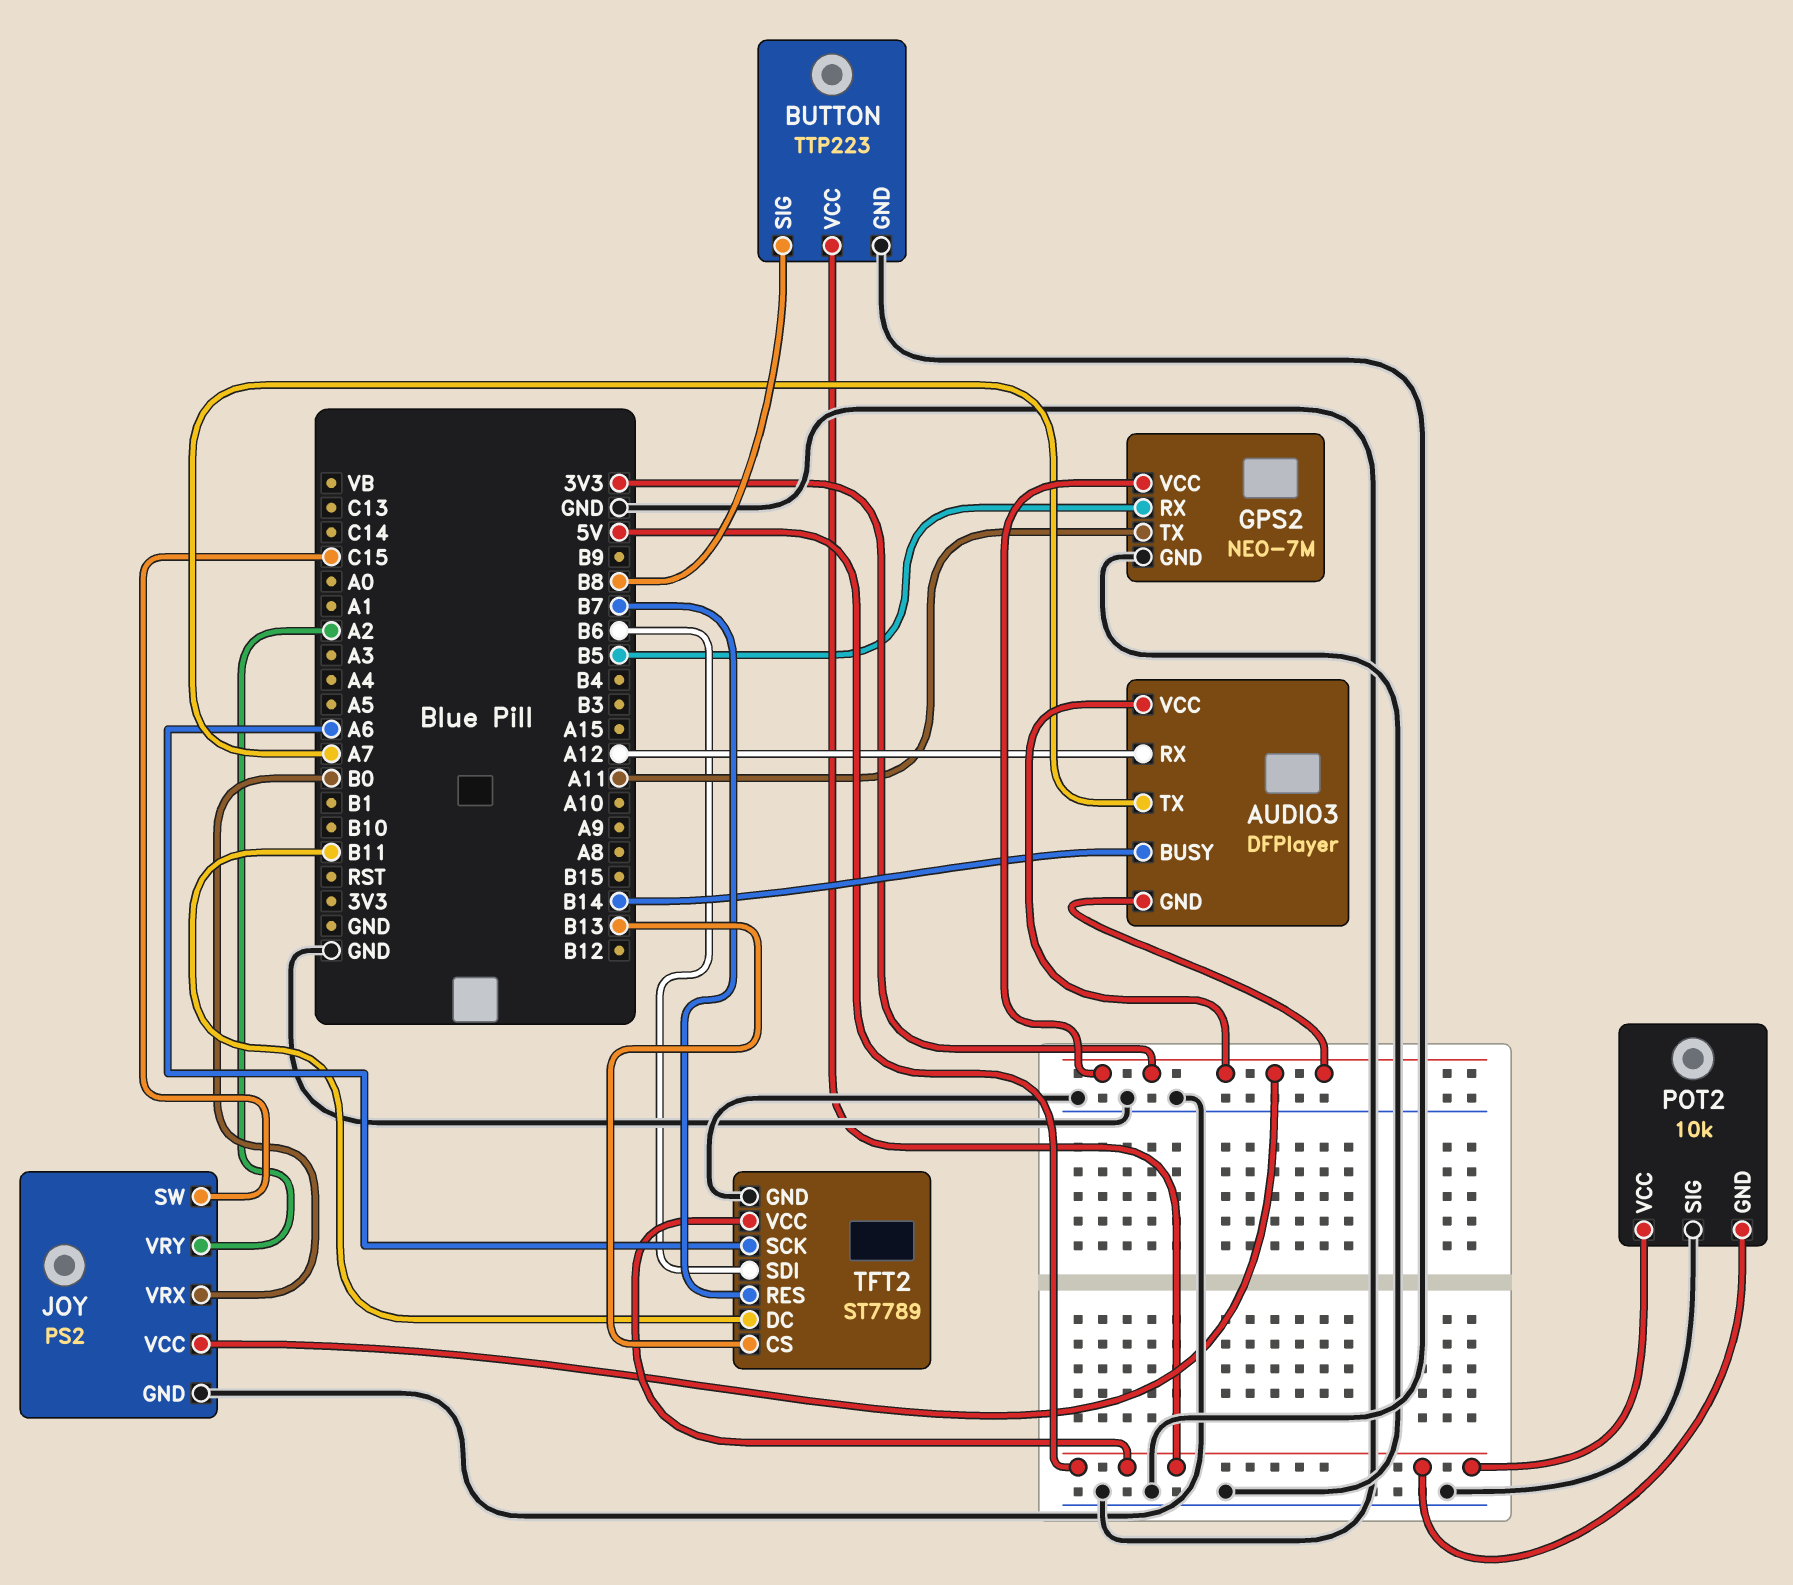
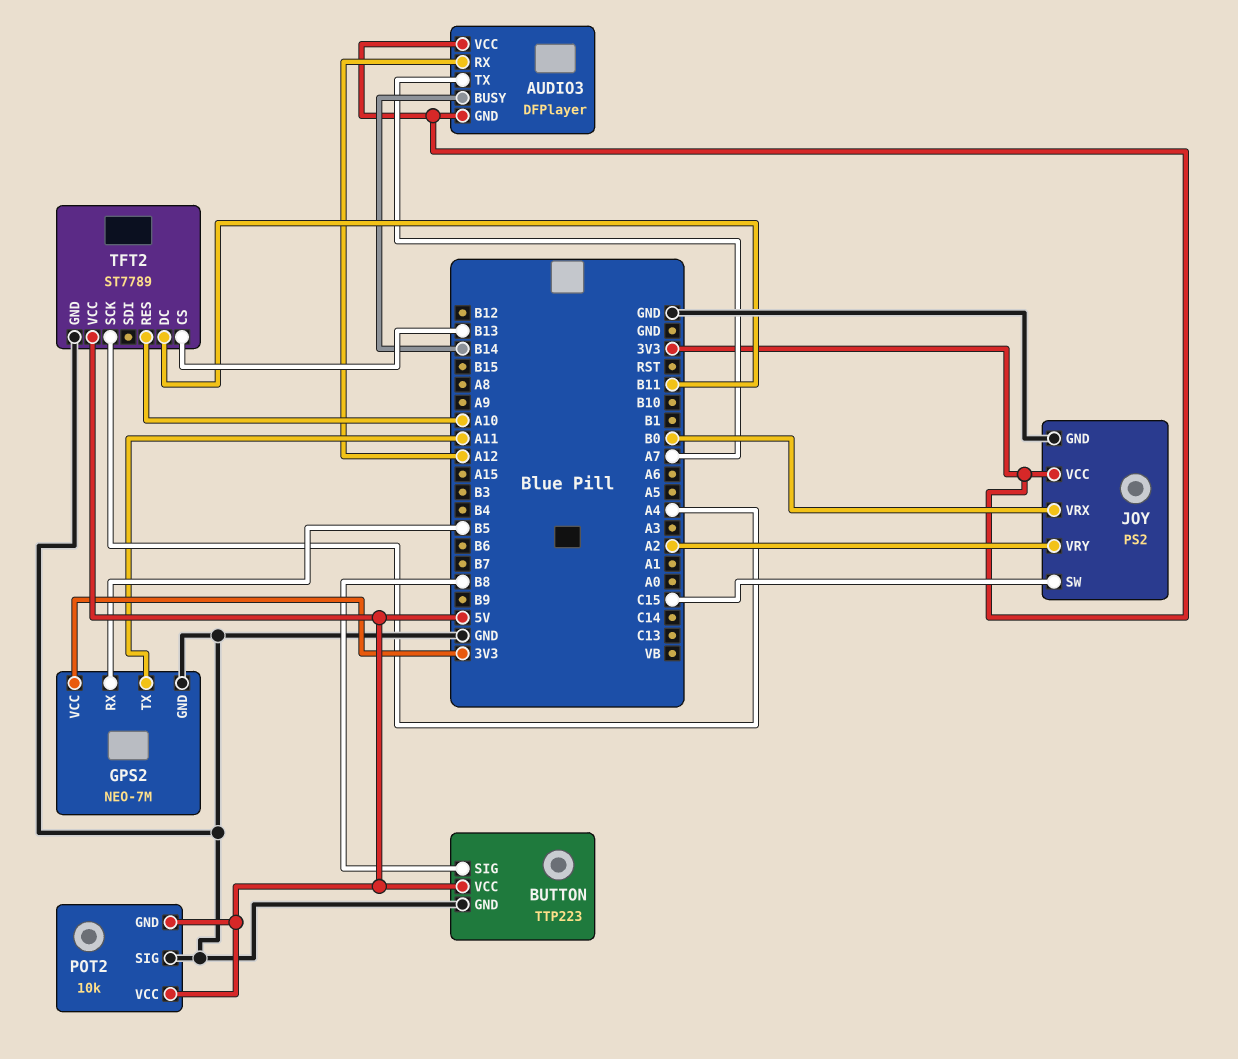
TFT2 pin RES: B7 -> A10
TFT2 pin SCK: A6 -> A4
TFT2 pin SDI: B6 -> none

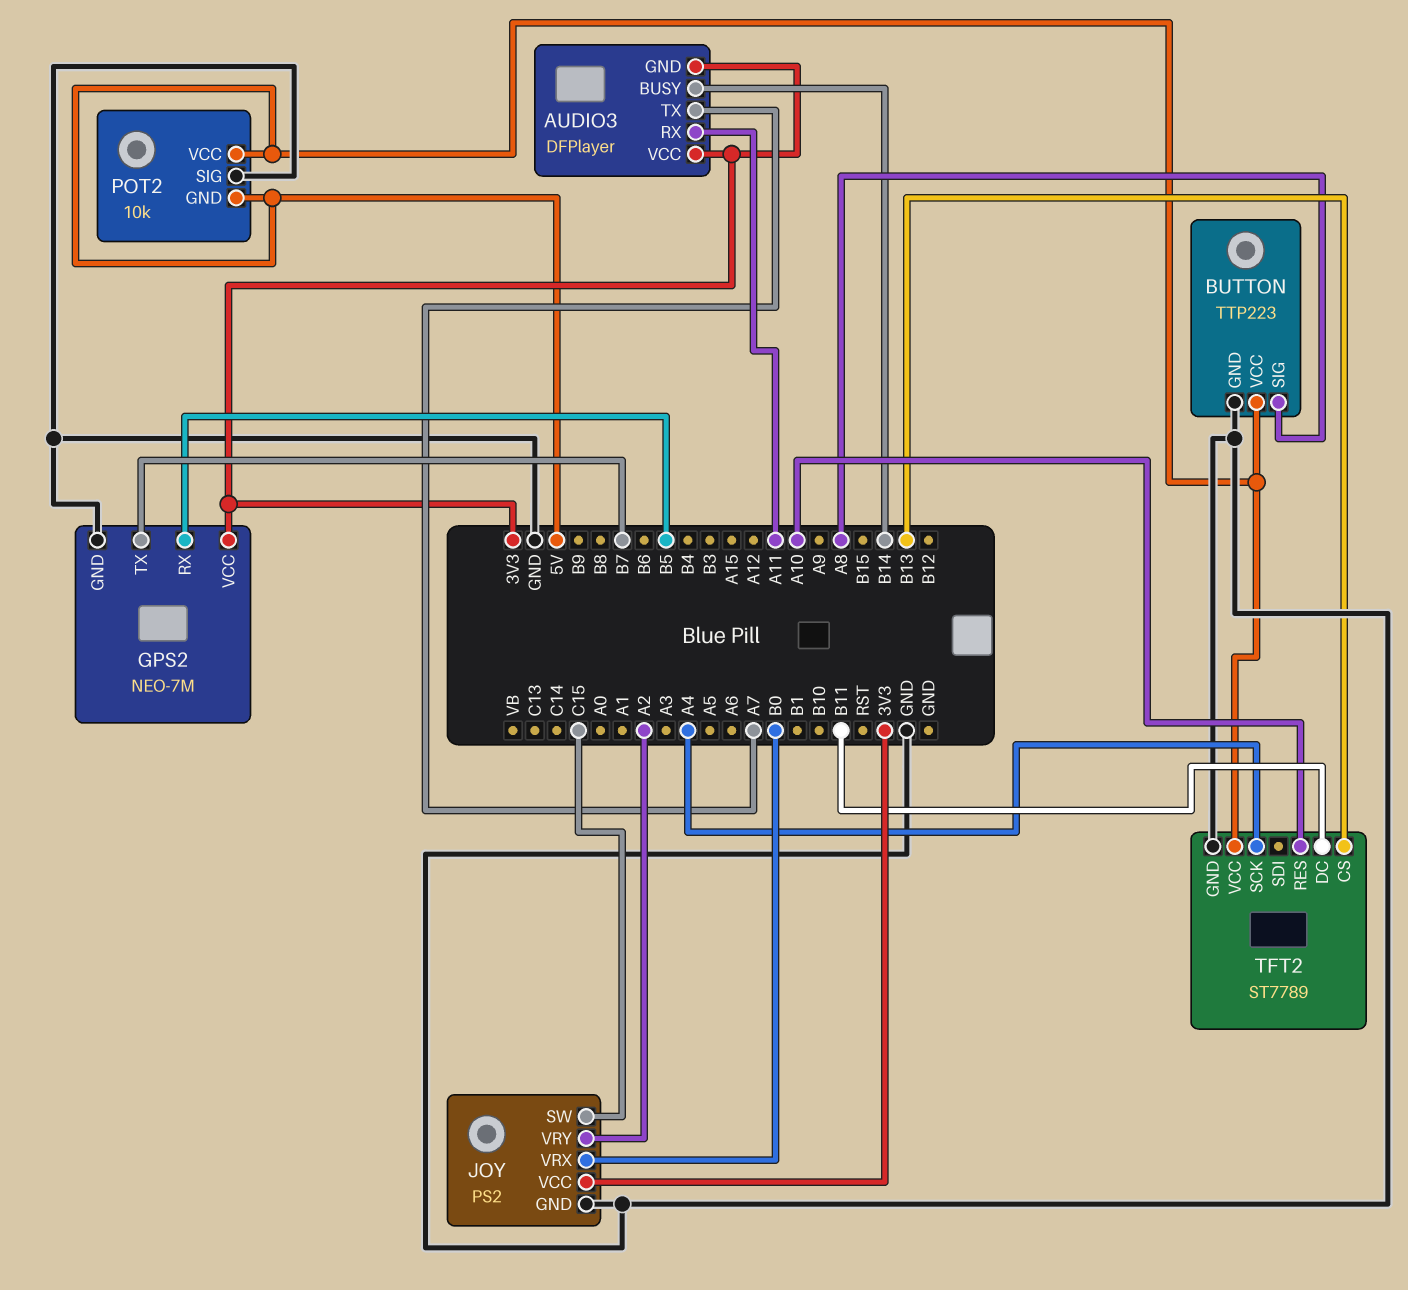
AUDIO3 pin RX: A12 -> A11
BUTTON pin SIG: B8 -> A8
GPS2 pin TX: A11 -> B7

